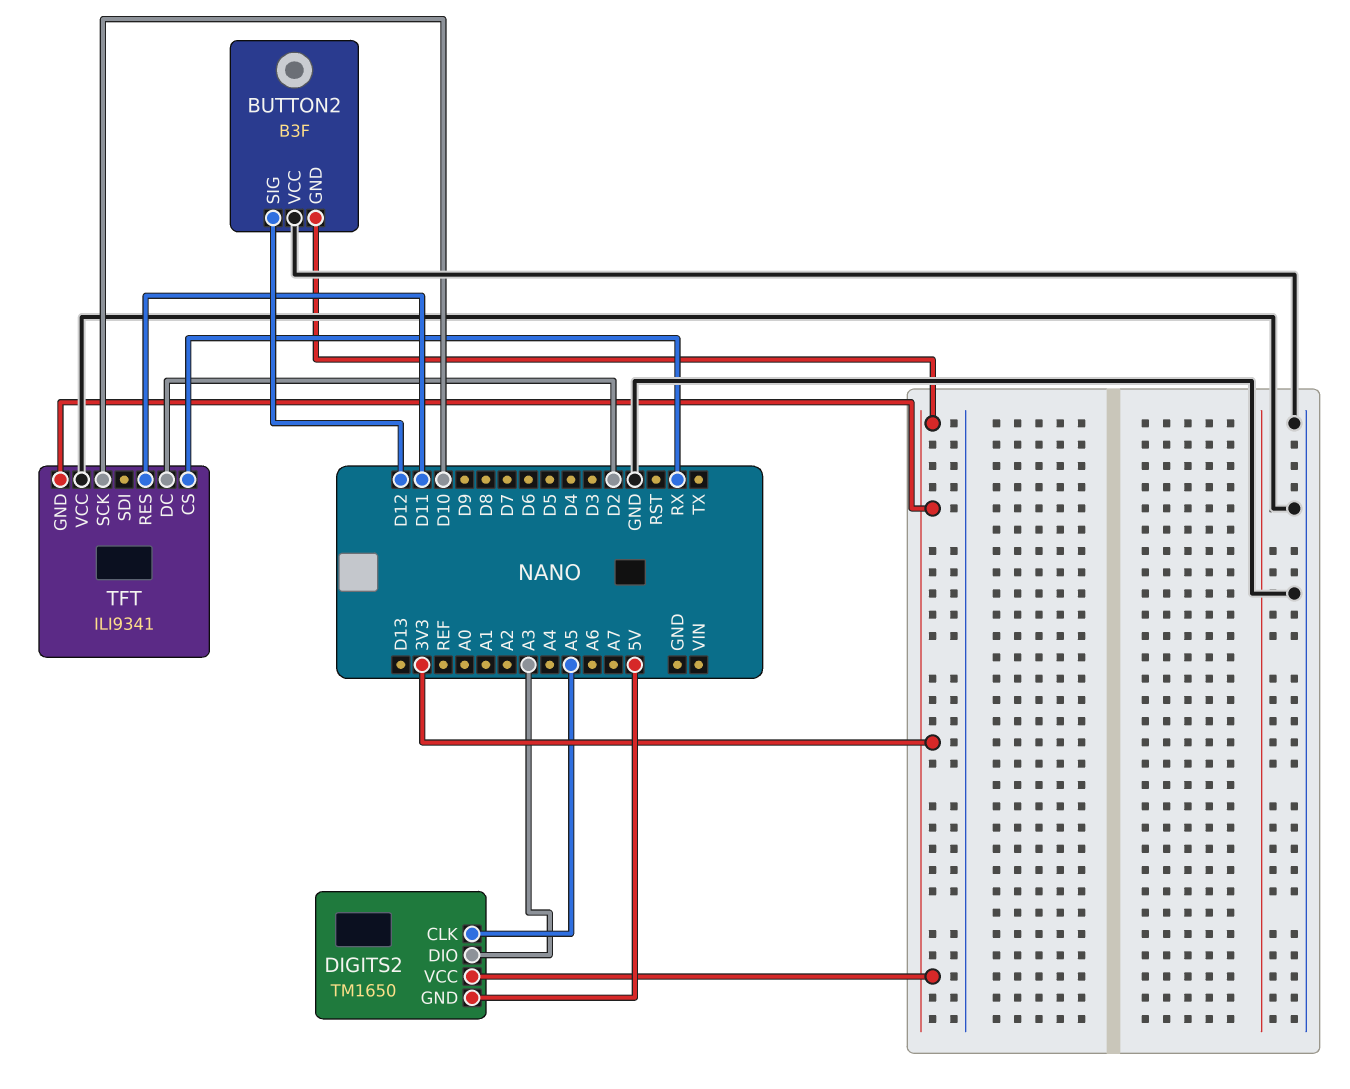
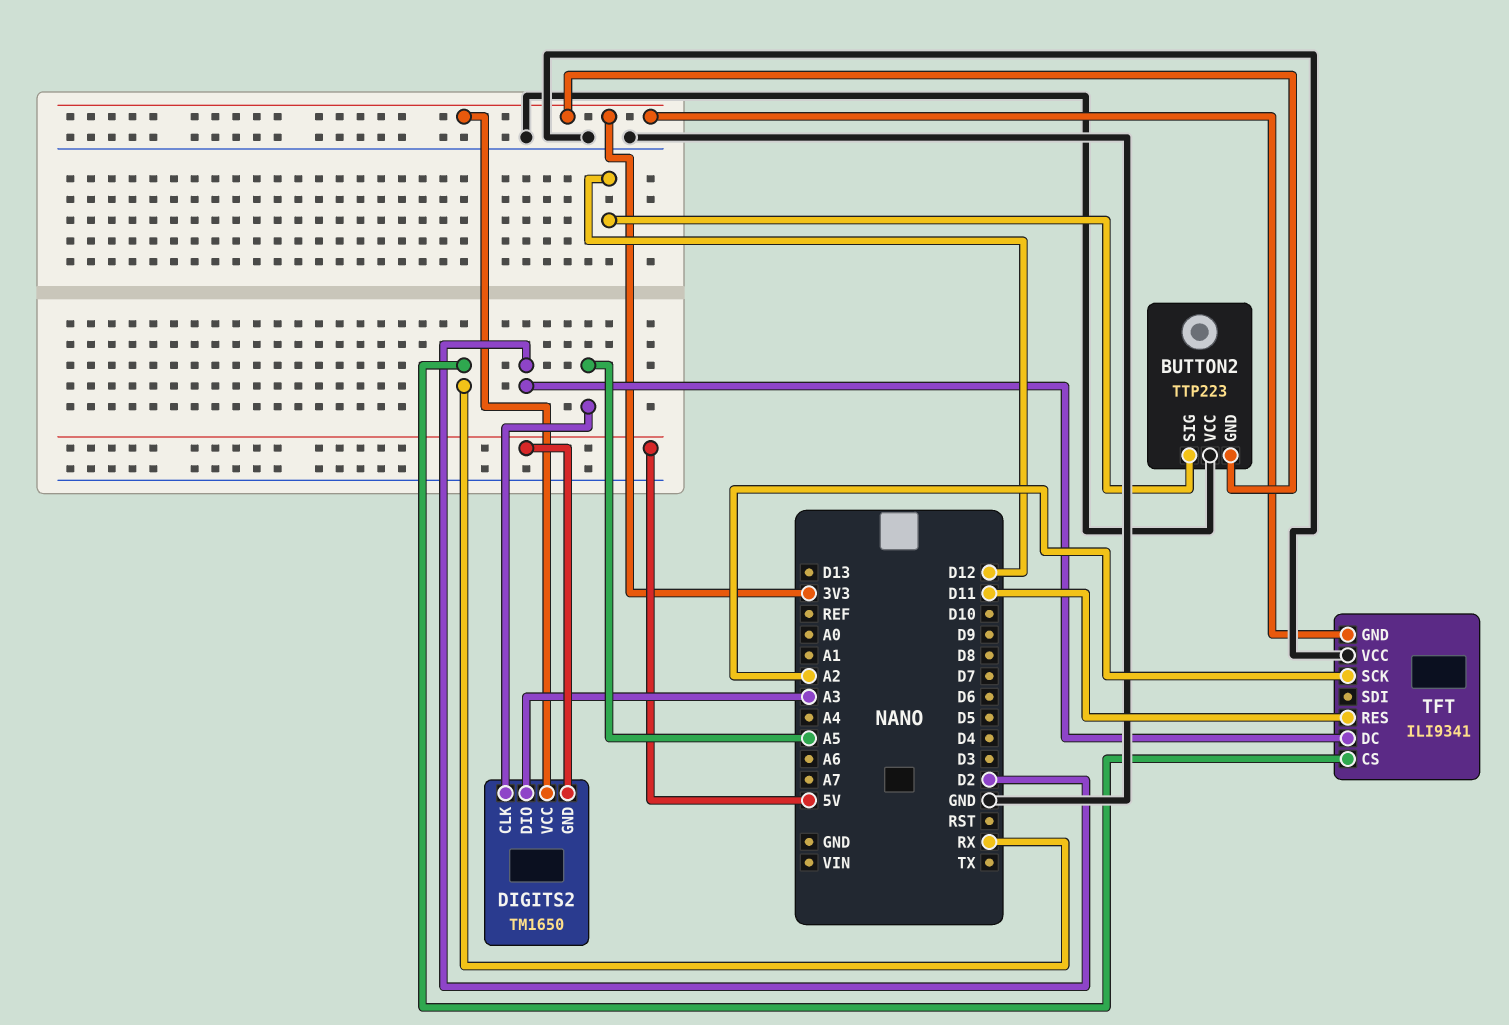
BUTTON2: B3F -> TTP223
TFT pin SCK: D10 -> A2

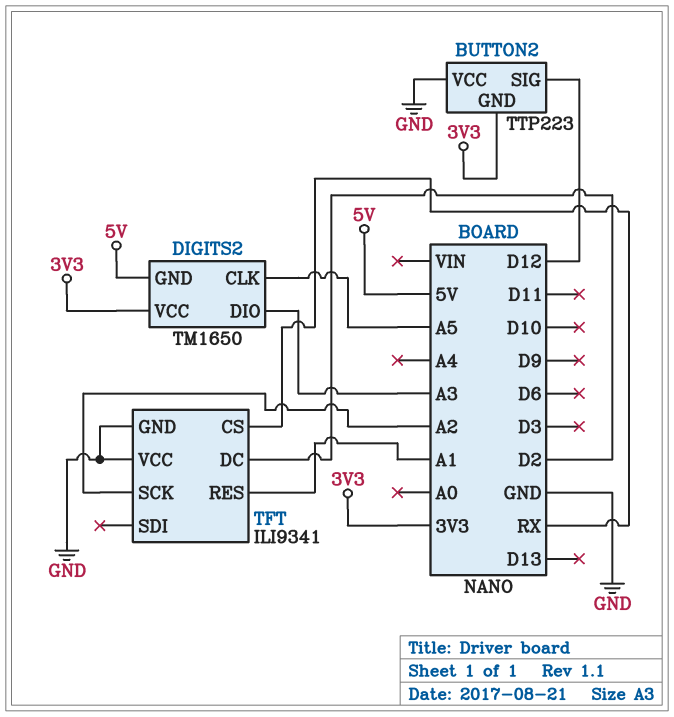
TFT pin GND: 3V3 -> GND
TFT pin RES: D11 -> A1

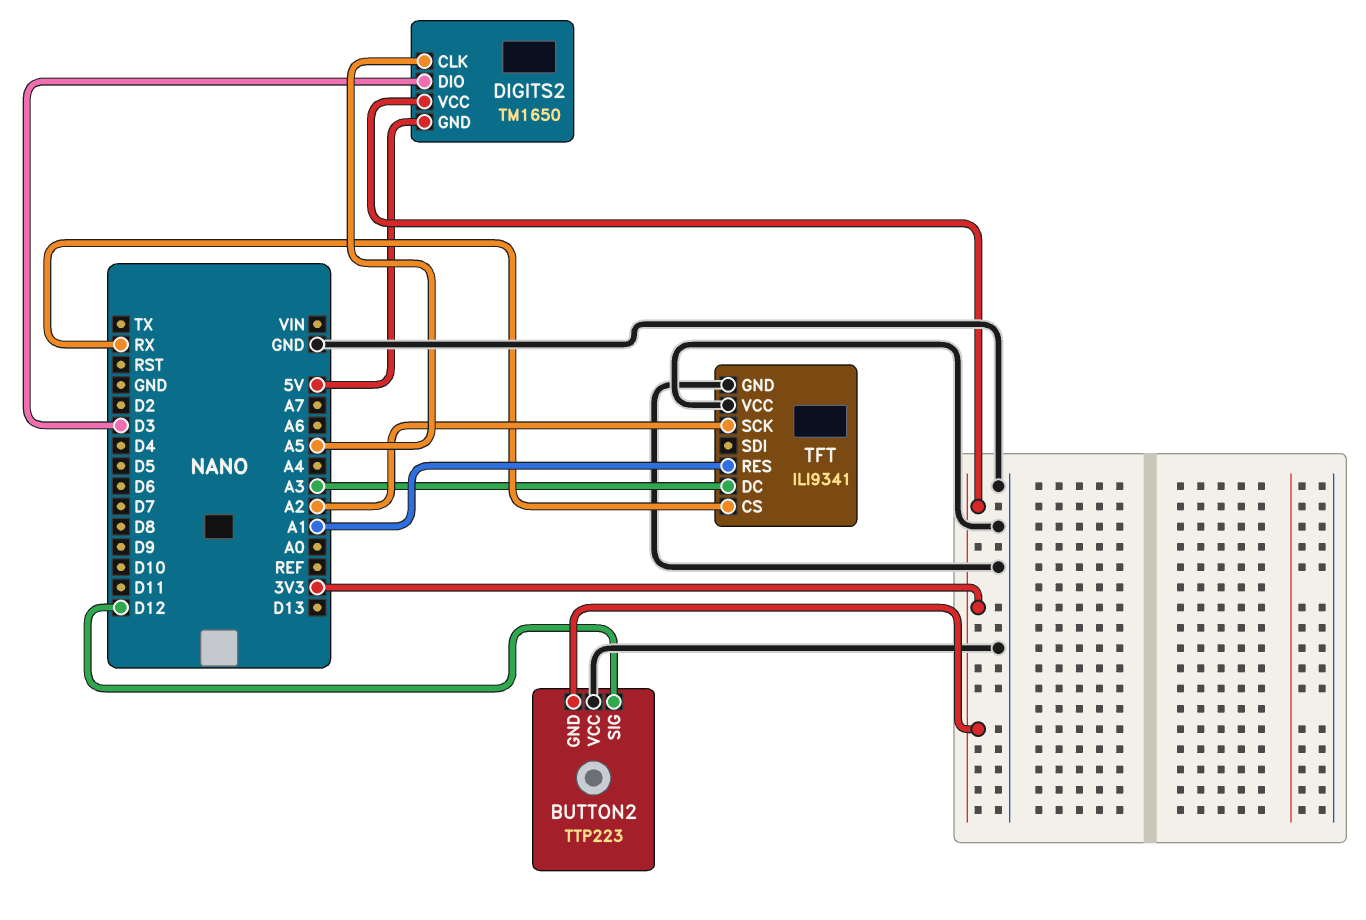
DIGITS2 pin DIO: A3 -> D3
TFT pin DC: D2 -> A3

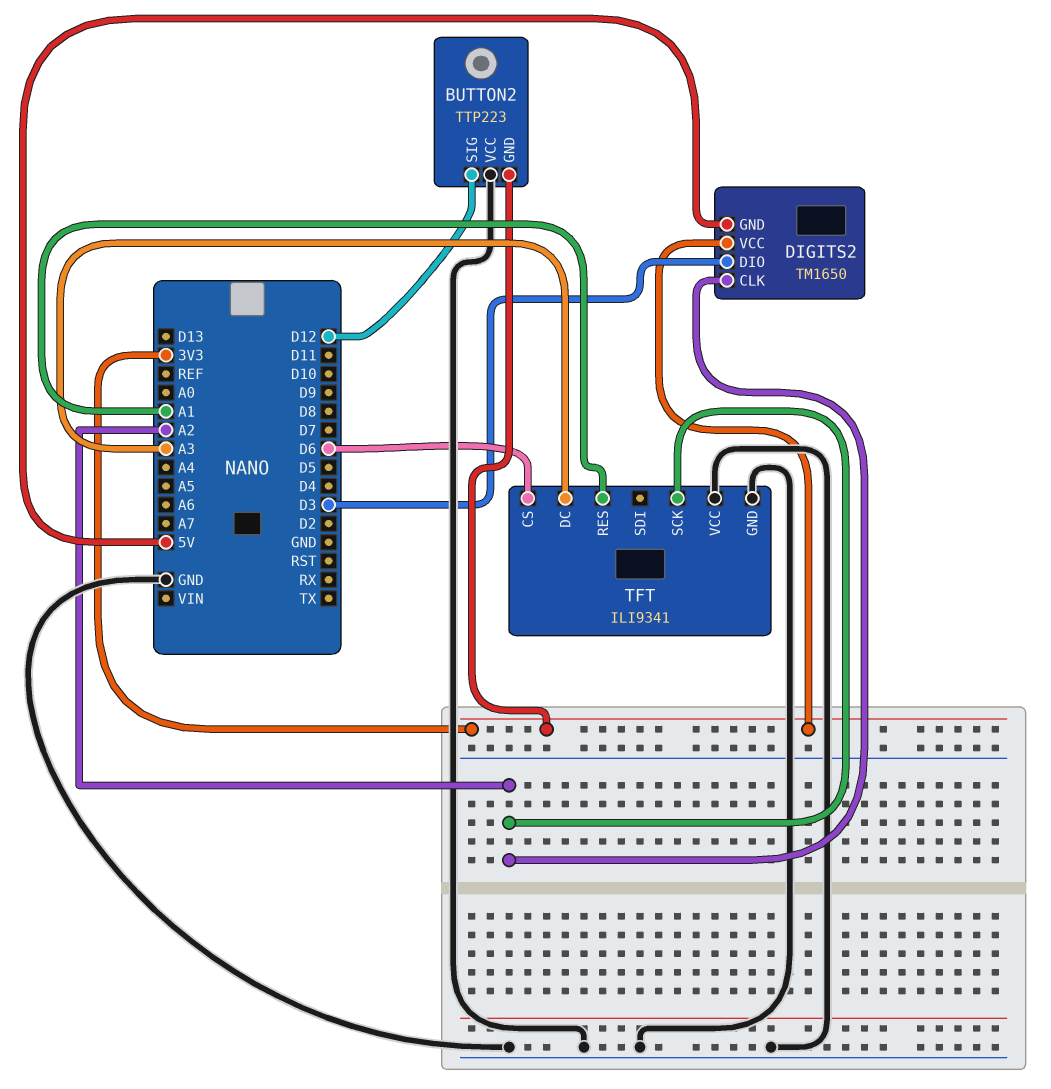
DIGITS2 pin CLK: A5 -> A2
TFT pin CS: RX -> D6

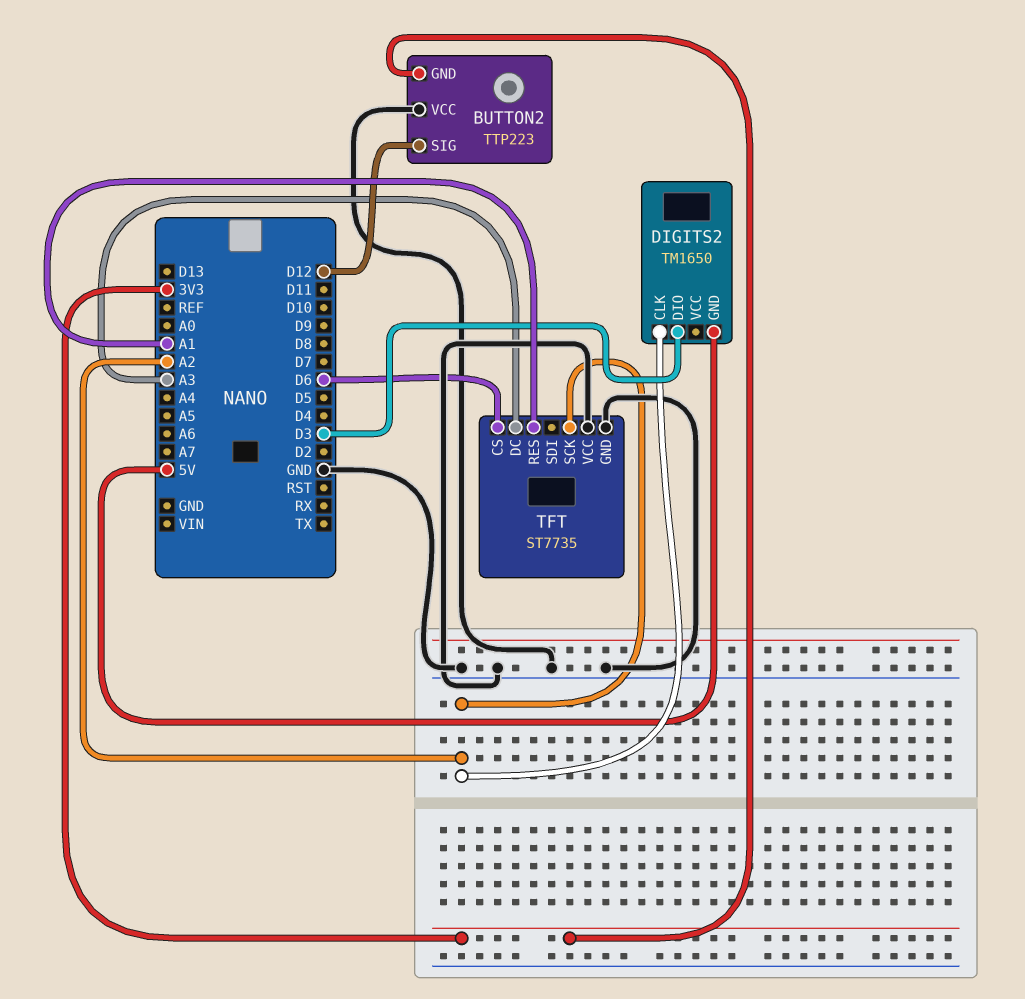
DIGITS2 pin VCC: 3V3 -> none
TFT: ILI9341 -> ST7735

